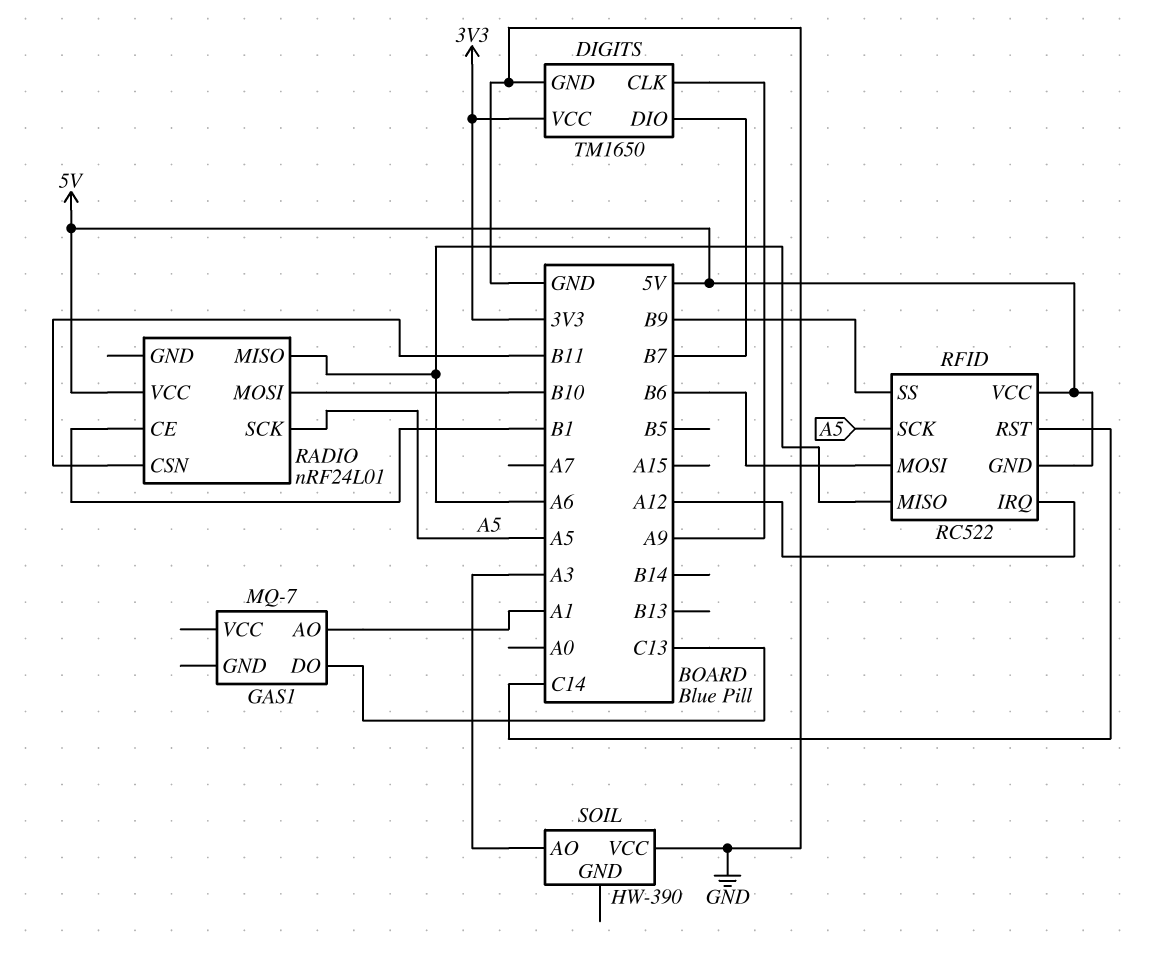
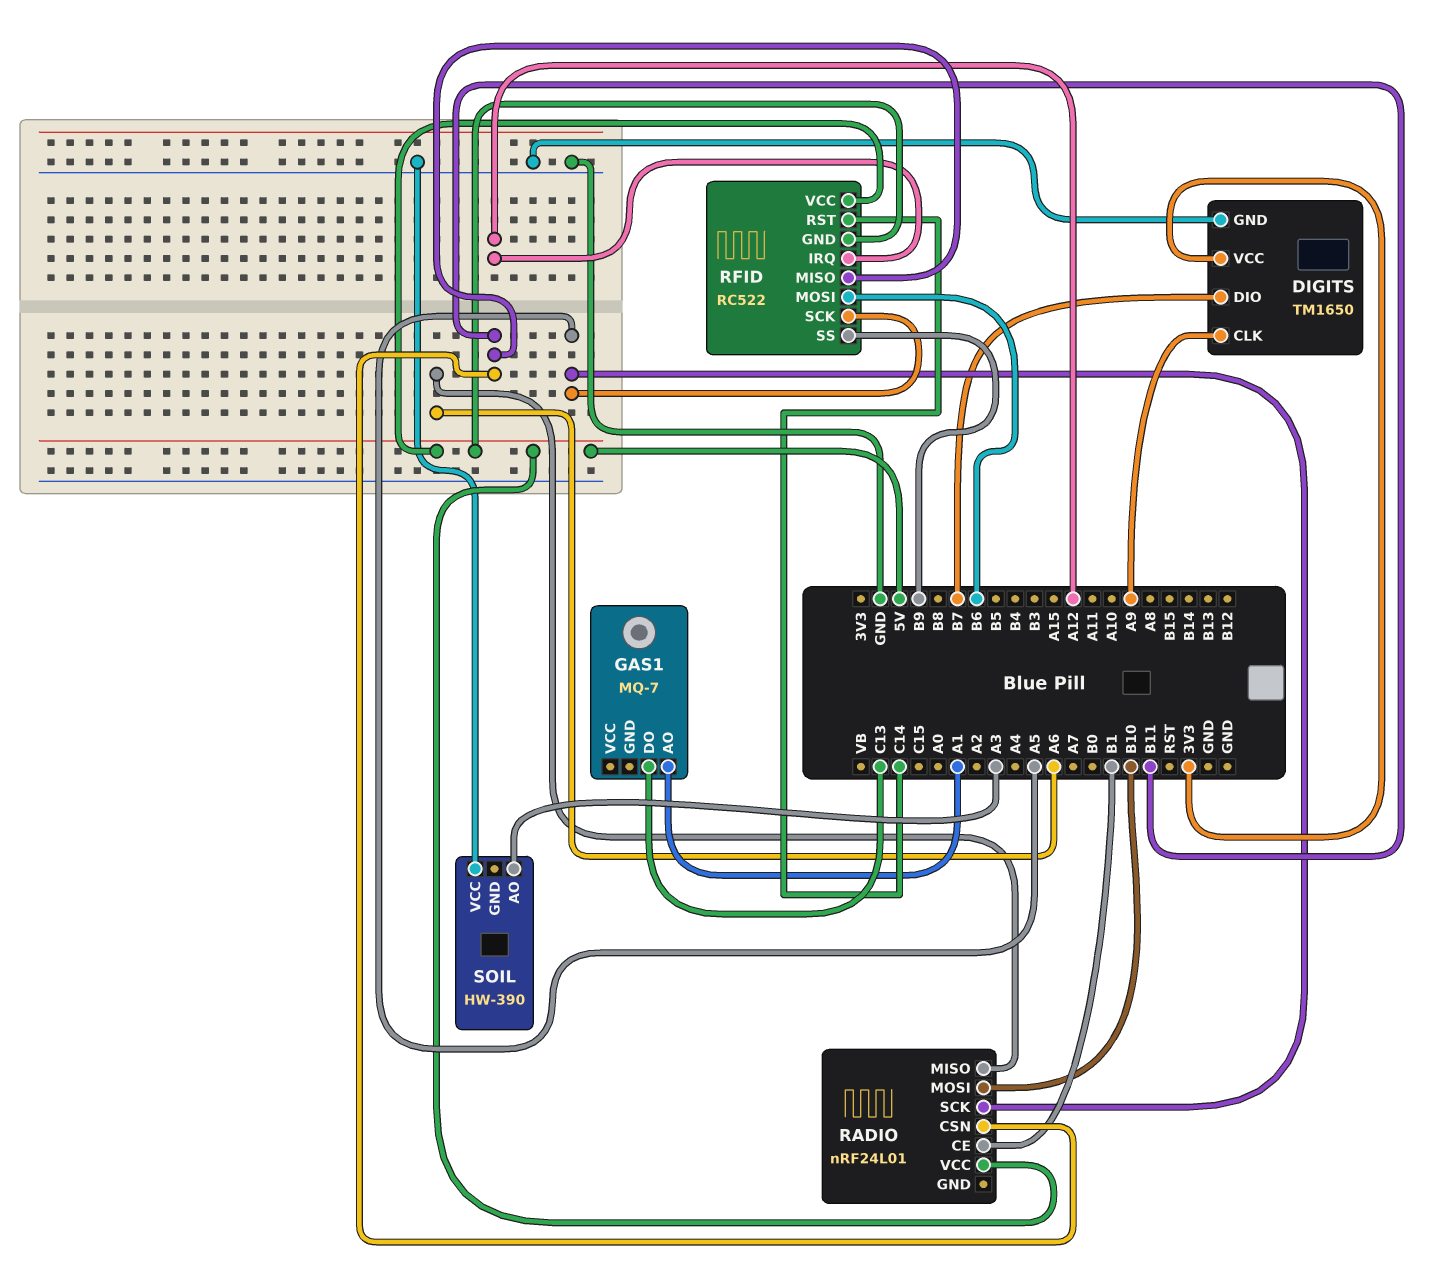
RFID pin MISO: A6 -> B11

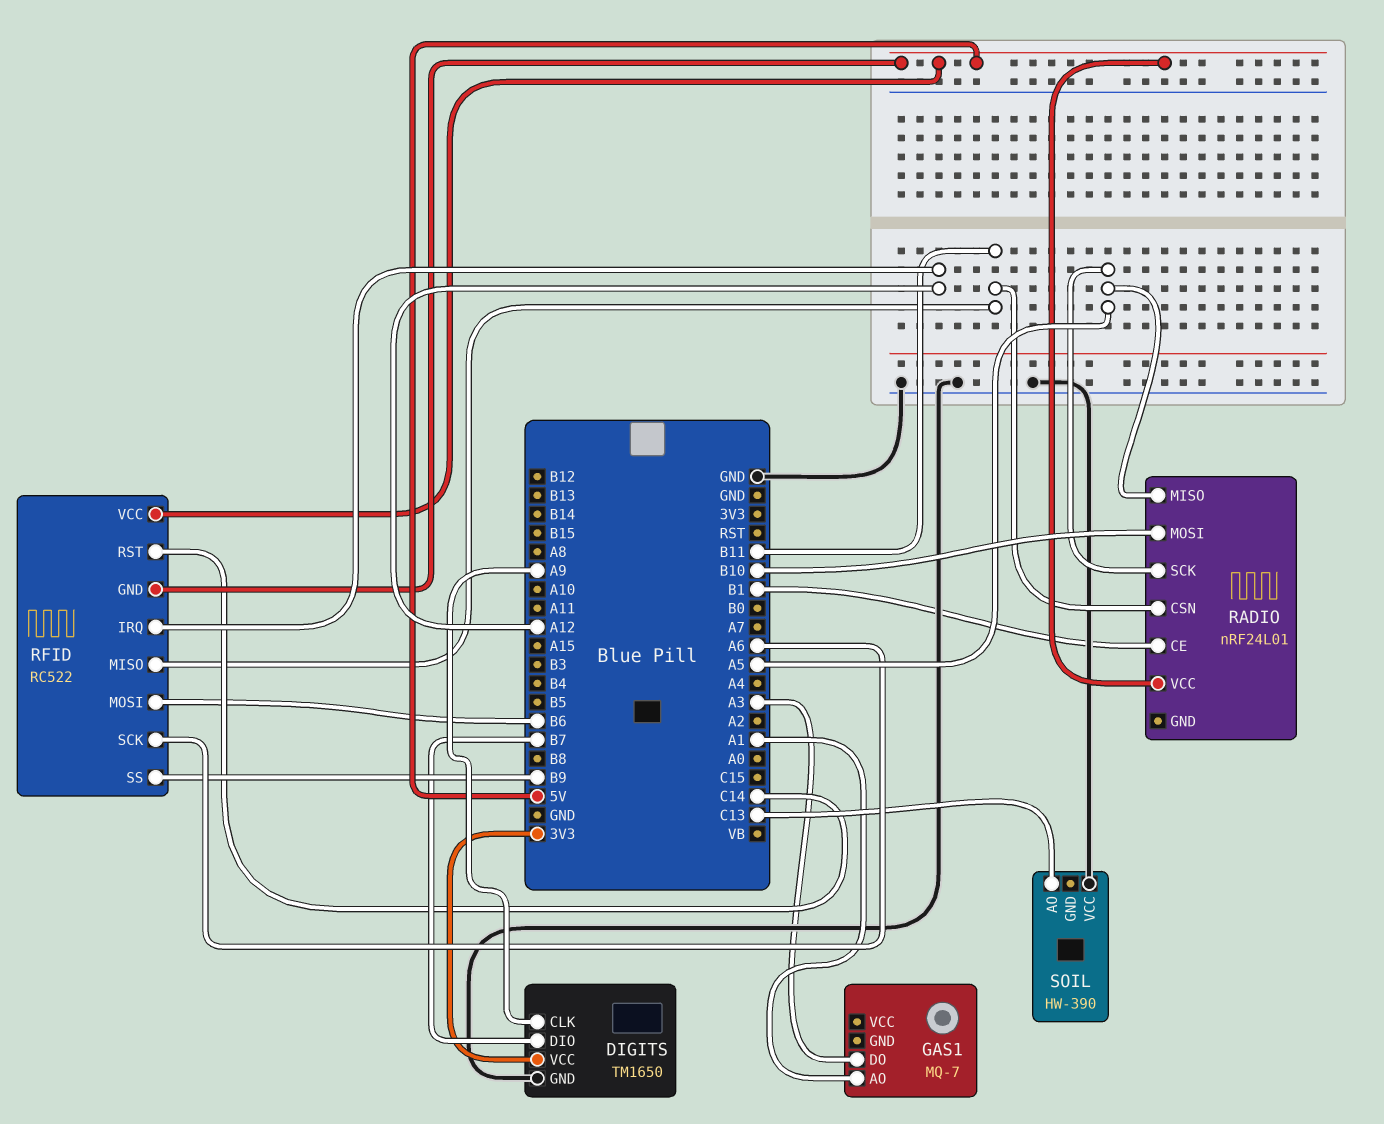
GAS1 pin DO: C13 -> A3
RADIO pin MISO: A6 -> A5
RFID pin SCK: A5 -> A6
SOIL pin AO: A3 -> C13

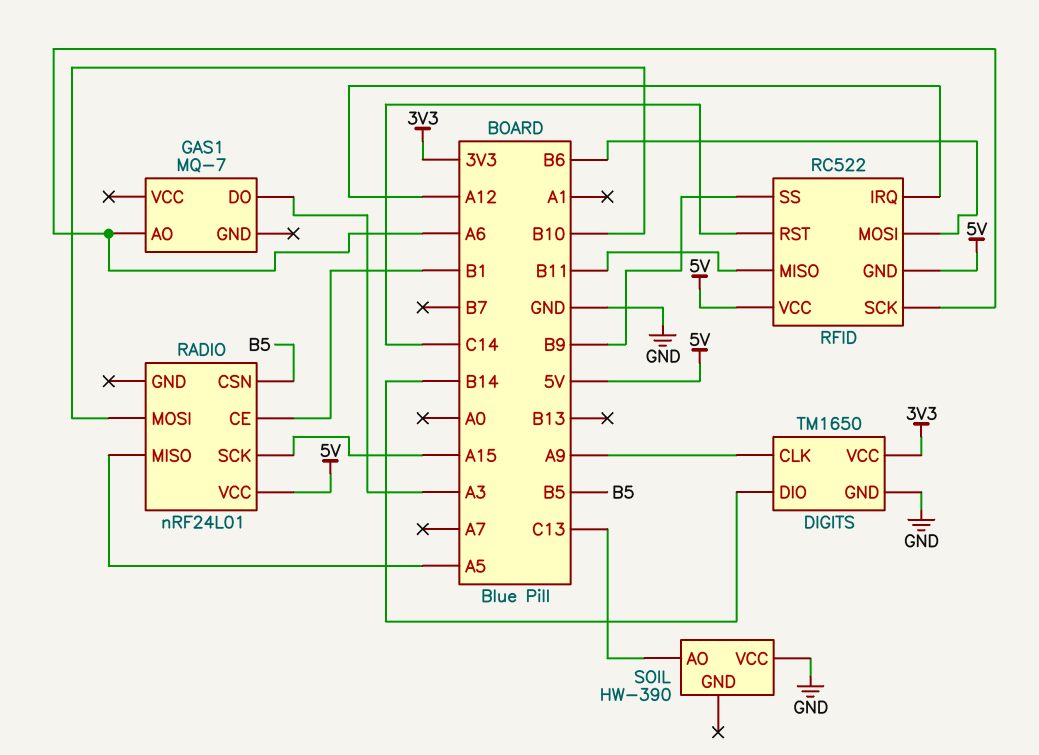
DIGITS pin DIO: B7 -> B14
GAS1 pin AO: A1 -> A6
RADIO pin CSN: B11 -> B5
RADIO pin SCK: A5 -> A15

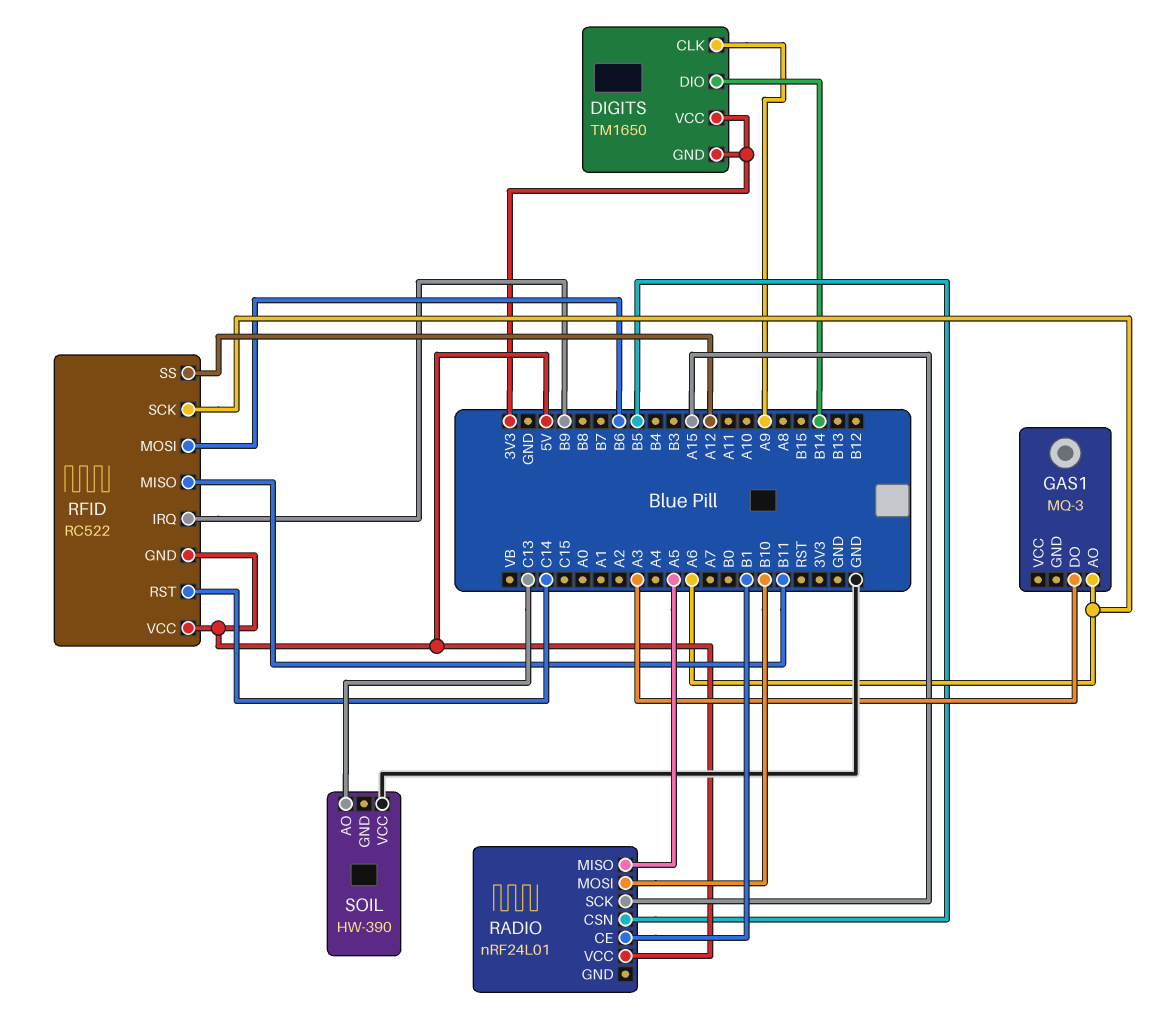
DIGITS pin GND: GND -> 3V3
GAS1: MQ-7 -> MQ-3
RFID pin IRQ: A12 -> B9
RFID pin SS: B9 -> A12

